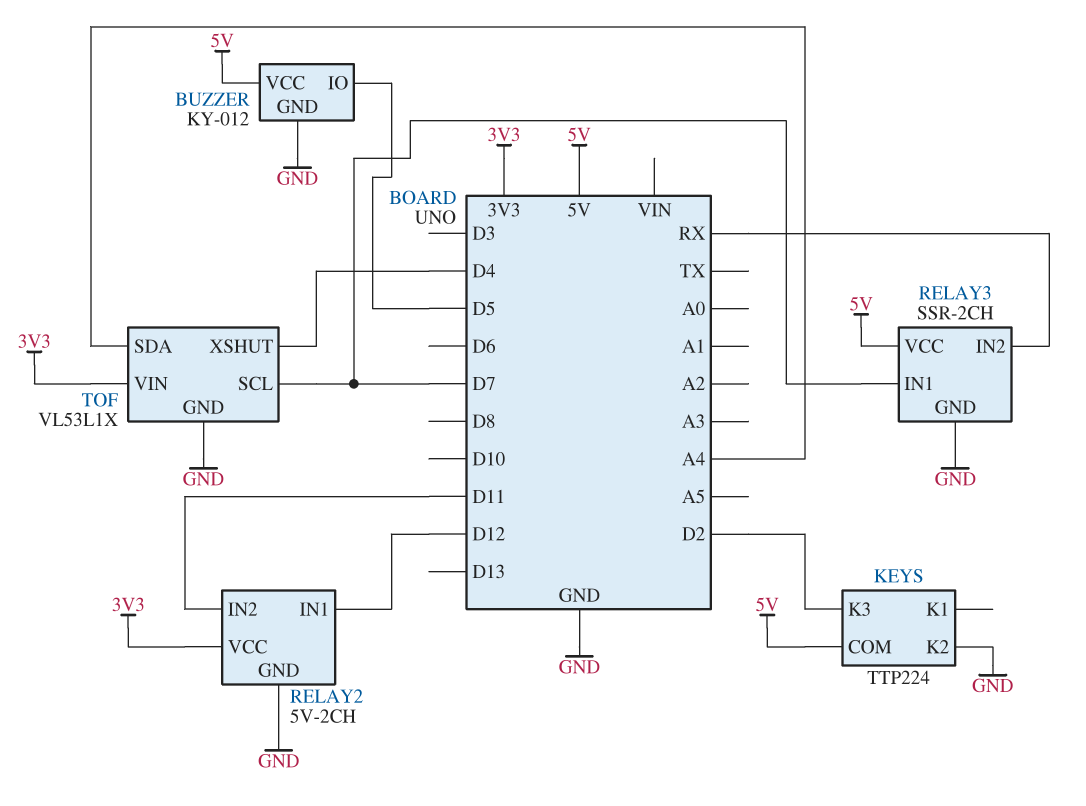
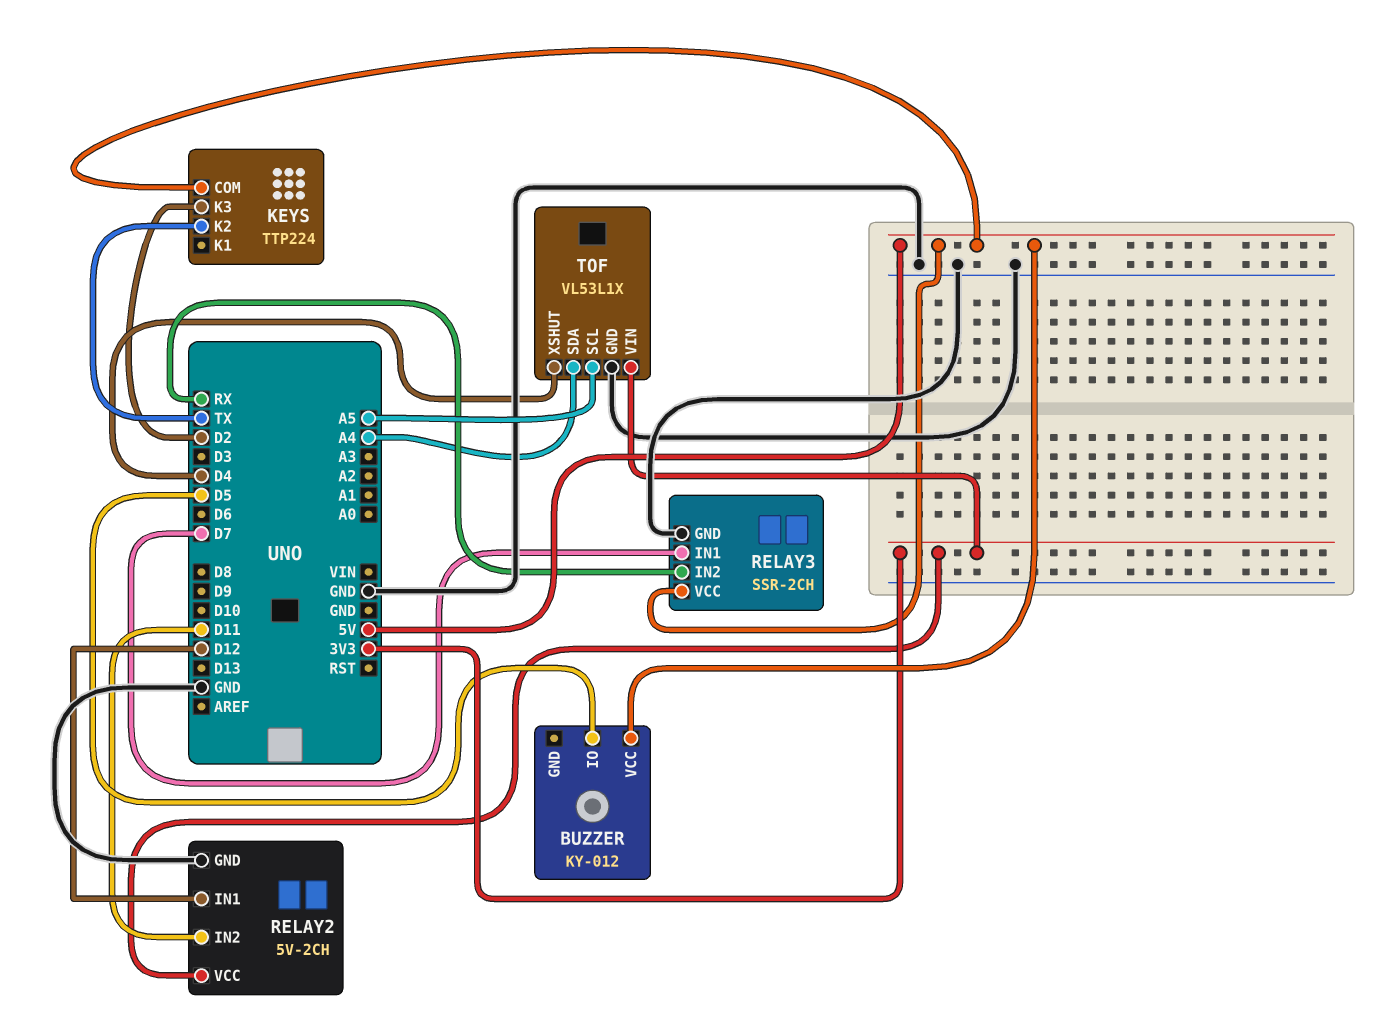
BUZZER pin GND: GND -> none
KEYS pin K2: GND -> TX
TOF pin SCL: D7 -> A5

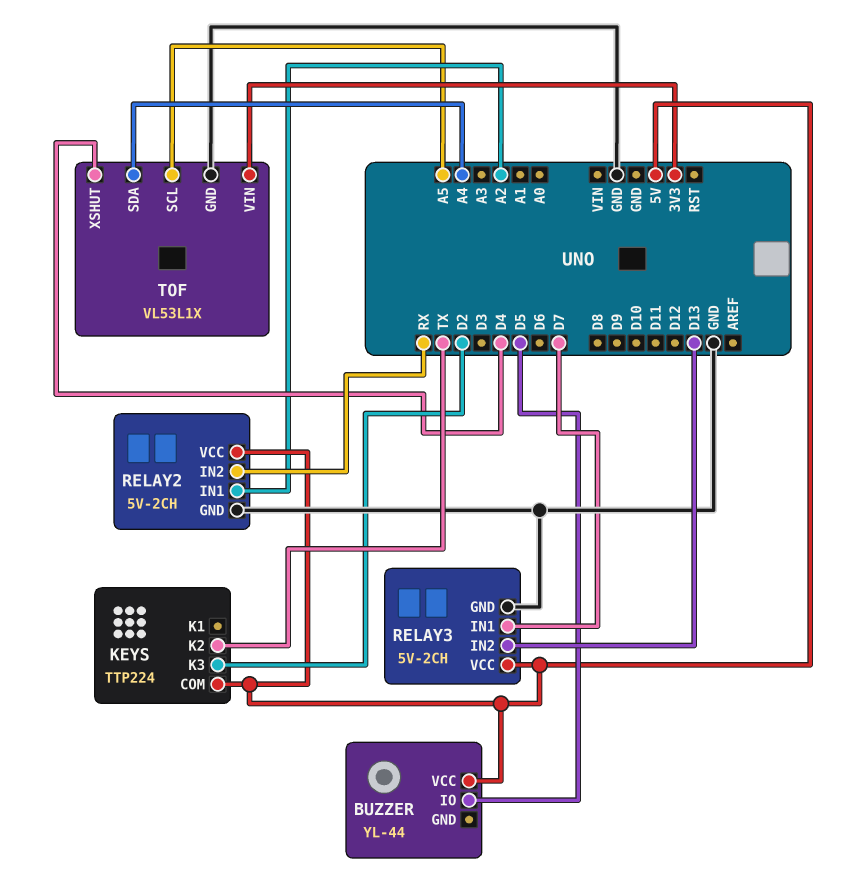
BUZZER: KY-012 -> YL-44
RELAY2 pin IN1: D12 -> A2
RELAY2 pin IN2: D11 -> RX
RELAY2 pin VCC: 3V3 -> 5V
RELAY3: SSR-2CH -> 5V-2CH
RELAY3 pin IN2: RX -> D13

